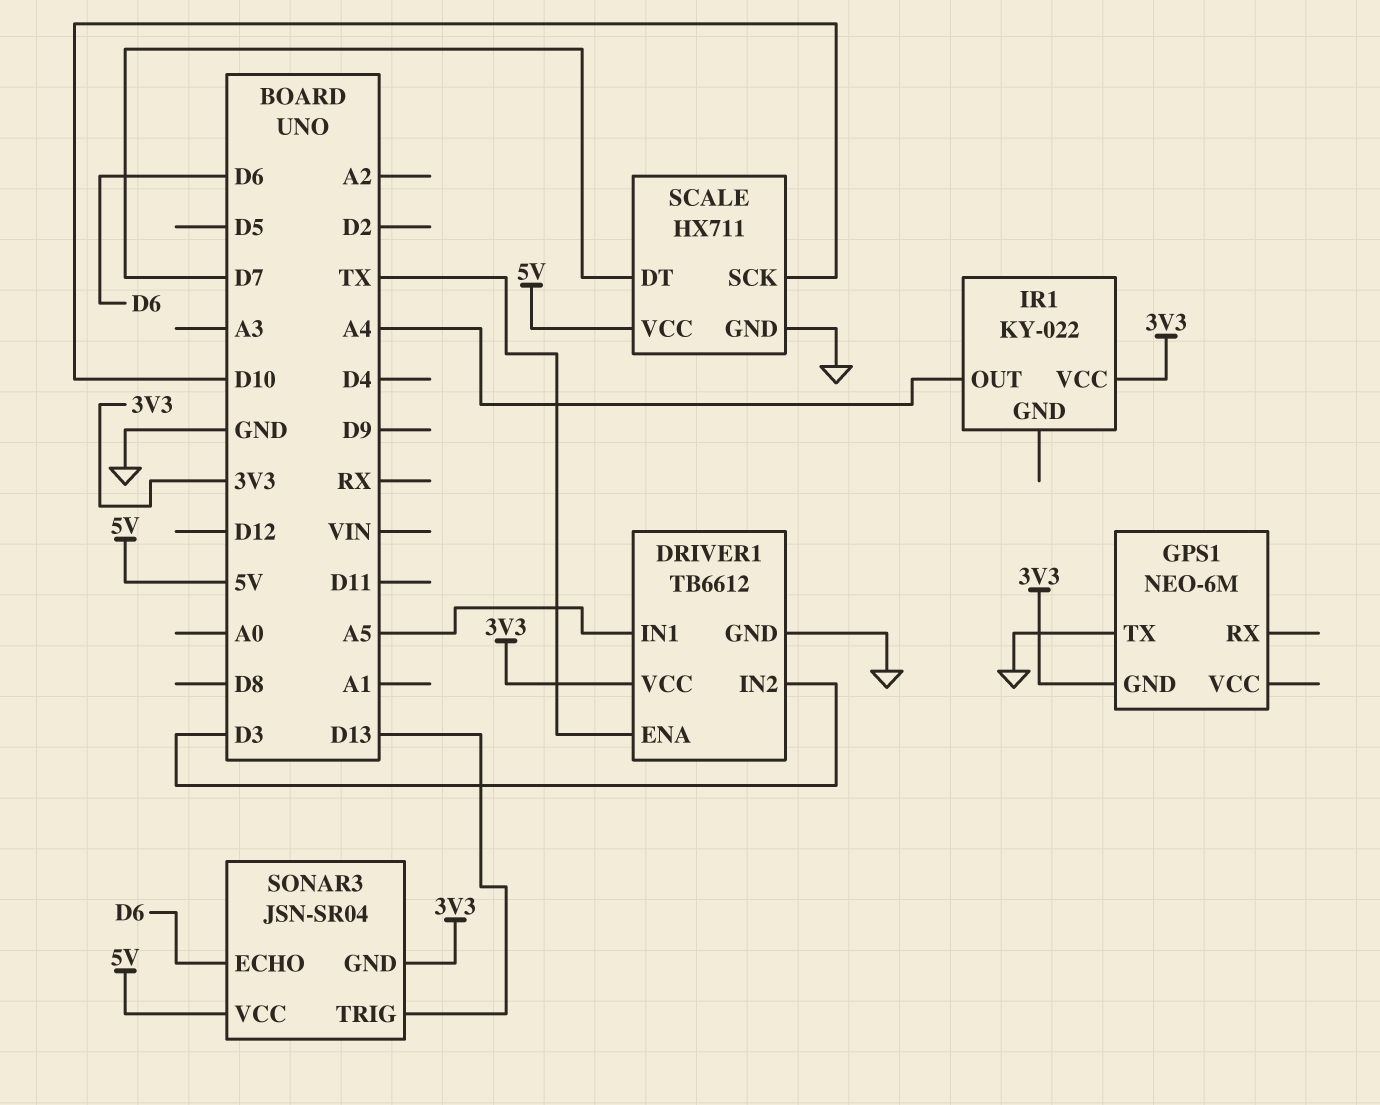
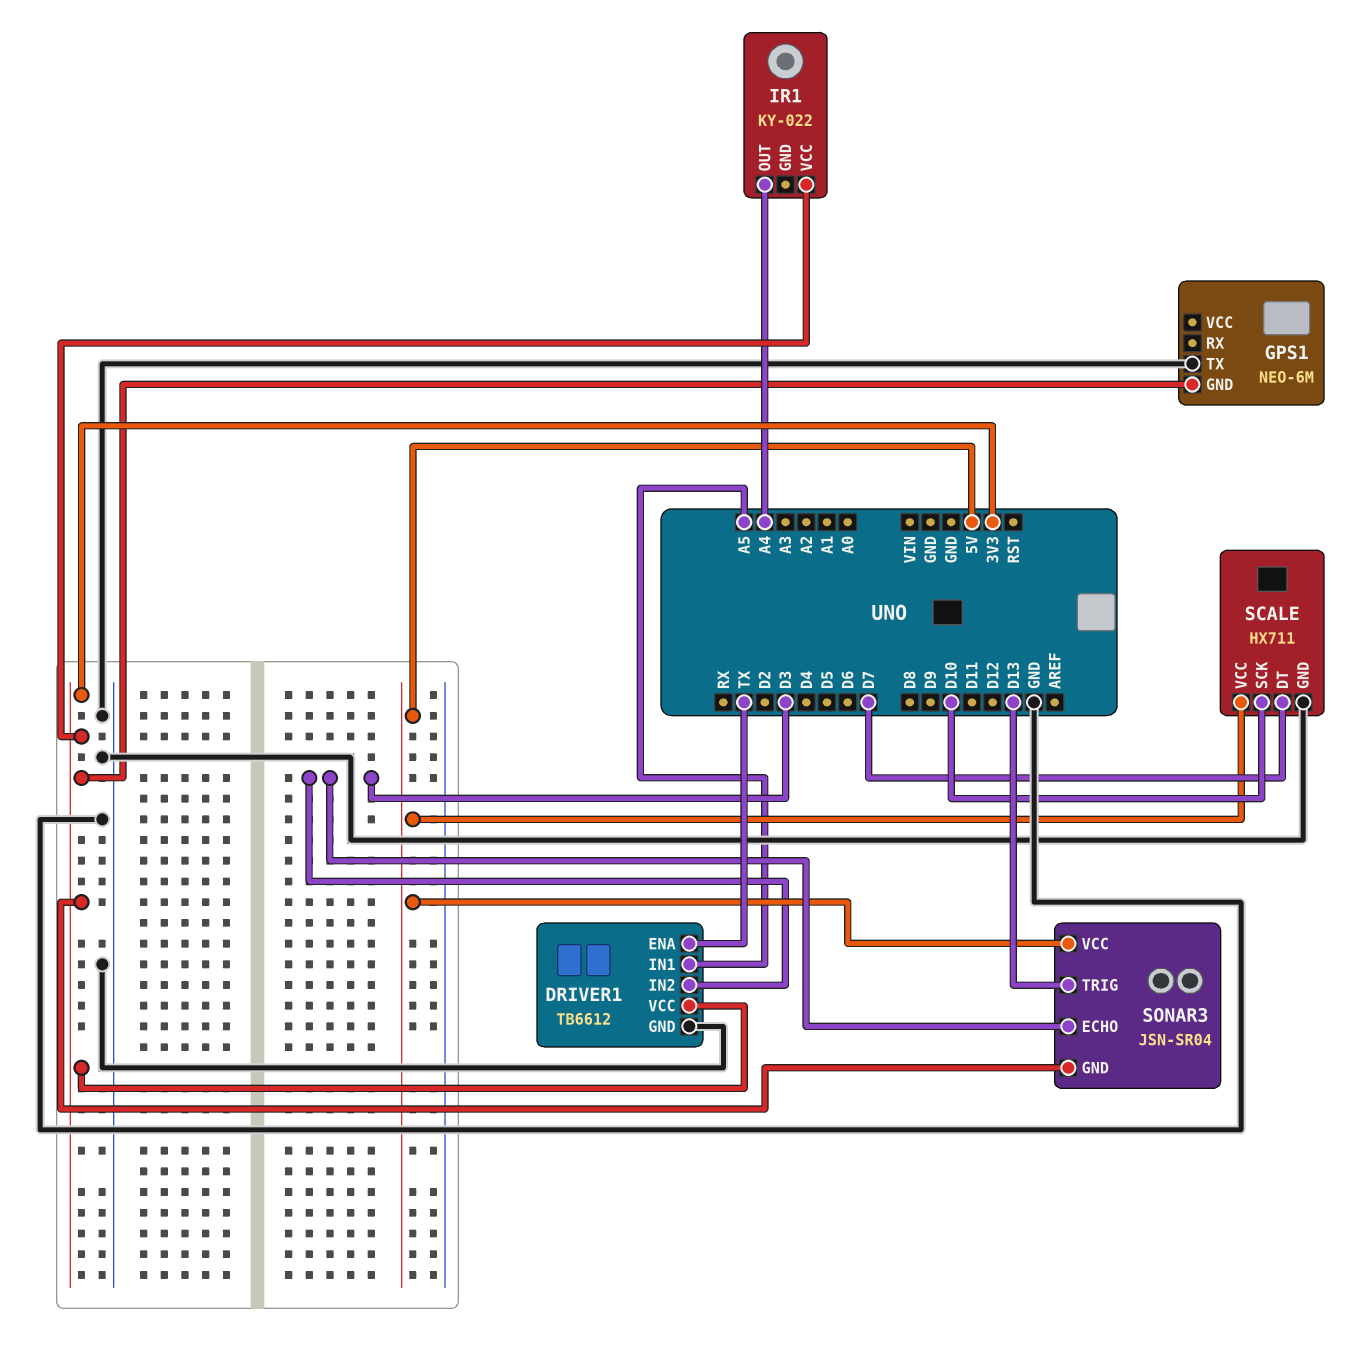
SONAR3 pin ECHO: D6 -> D3

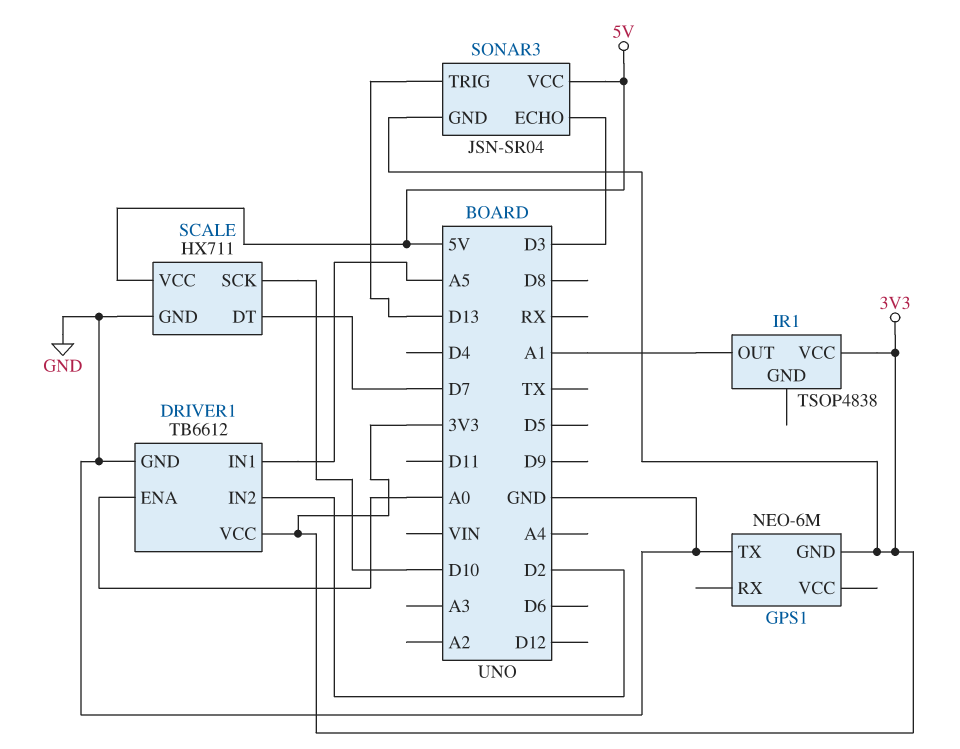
DRIVER1 pin ENA: TX -> A0
DRIVER1 pin IN2: D3 -> D2
IR1: KY-022 -> TSOP4838
IR1 pin OUT: A4 -> A1

